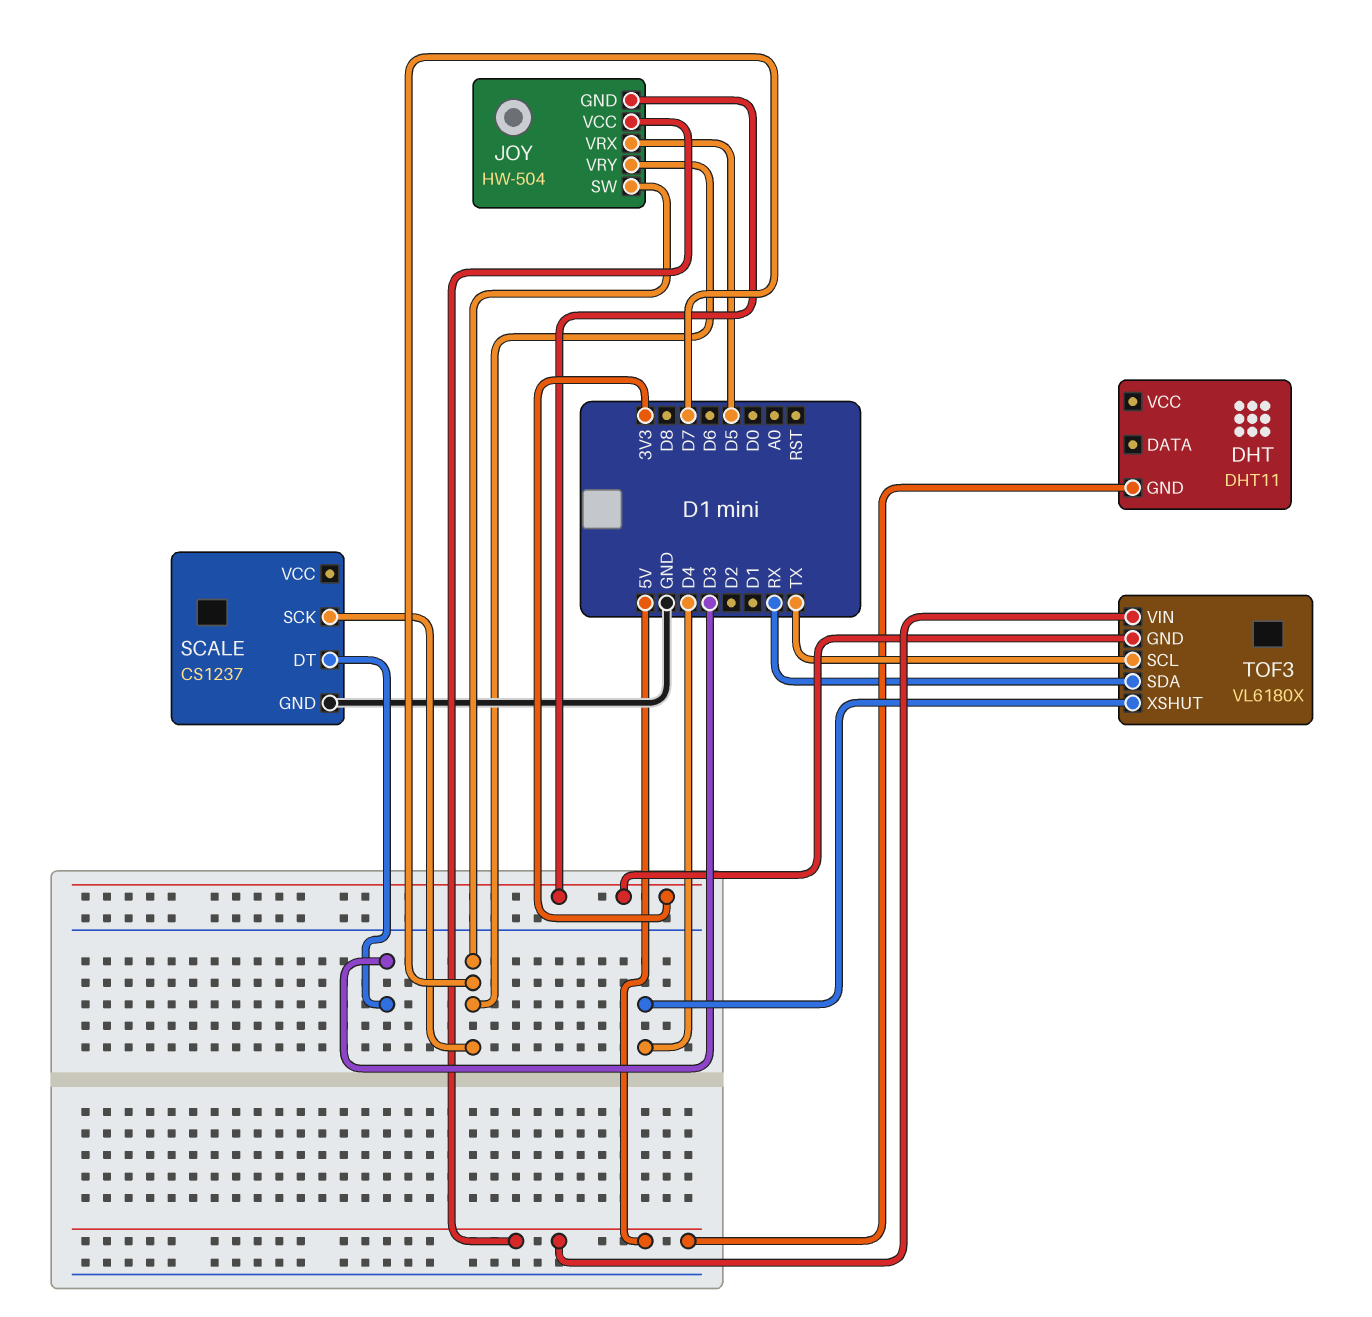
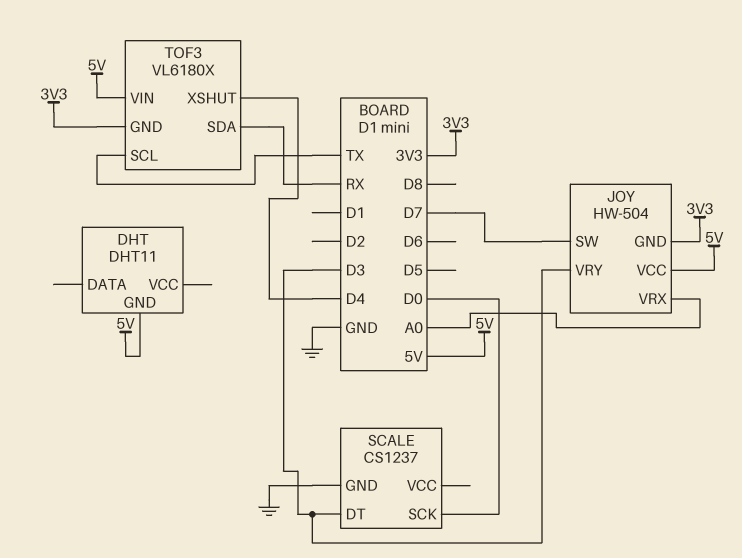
JOY pin VRX: D5 -> A0
JOY pin VRY: D7 -> D3
SCALE pin SCK: D7 -> D0

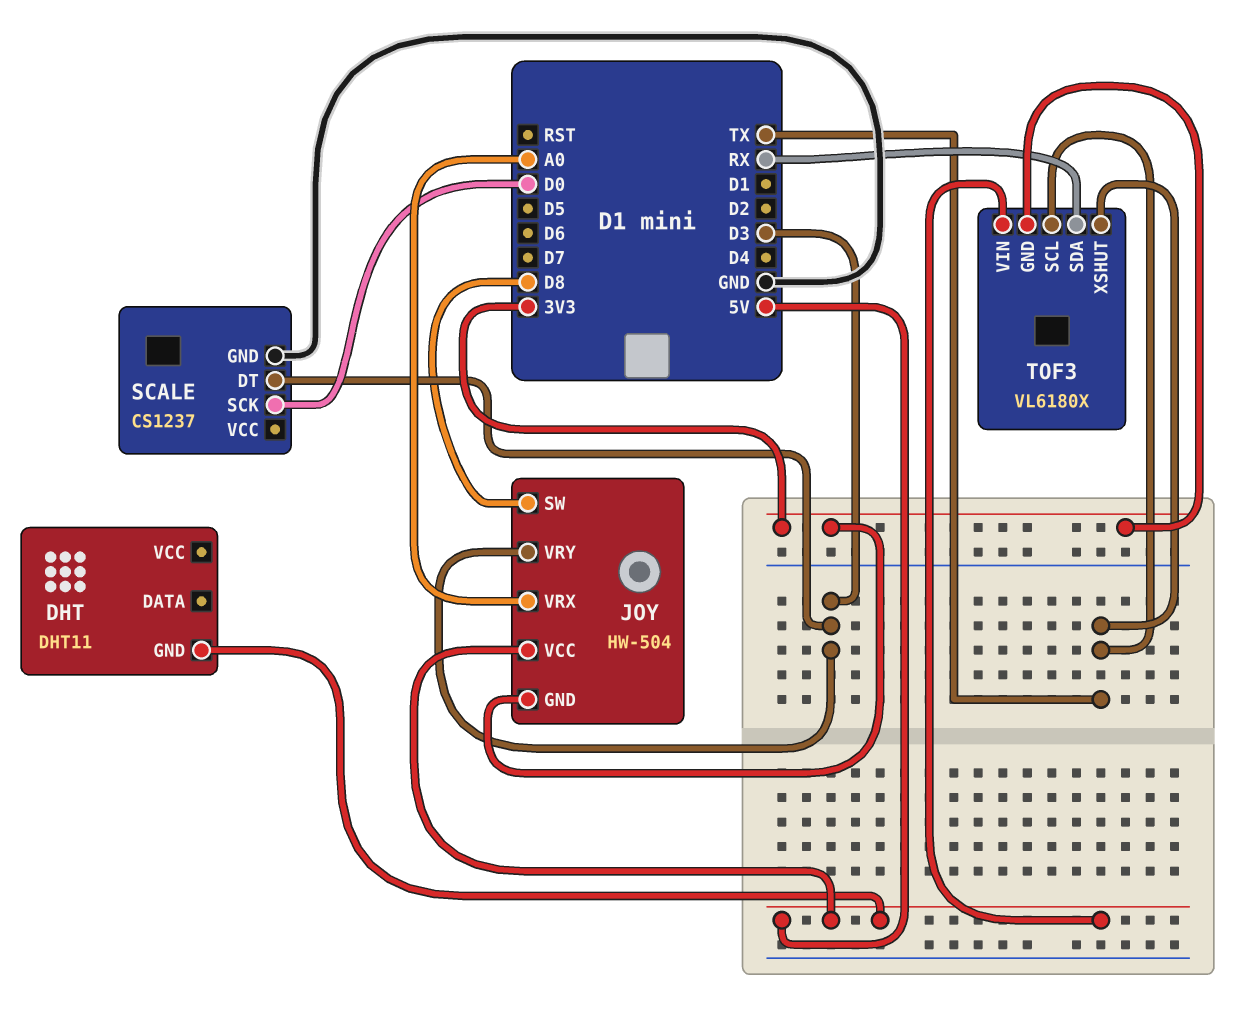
JOY pin SW: D7 -> D8
TOF3 pin XSHUT: D4 -> TX

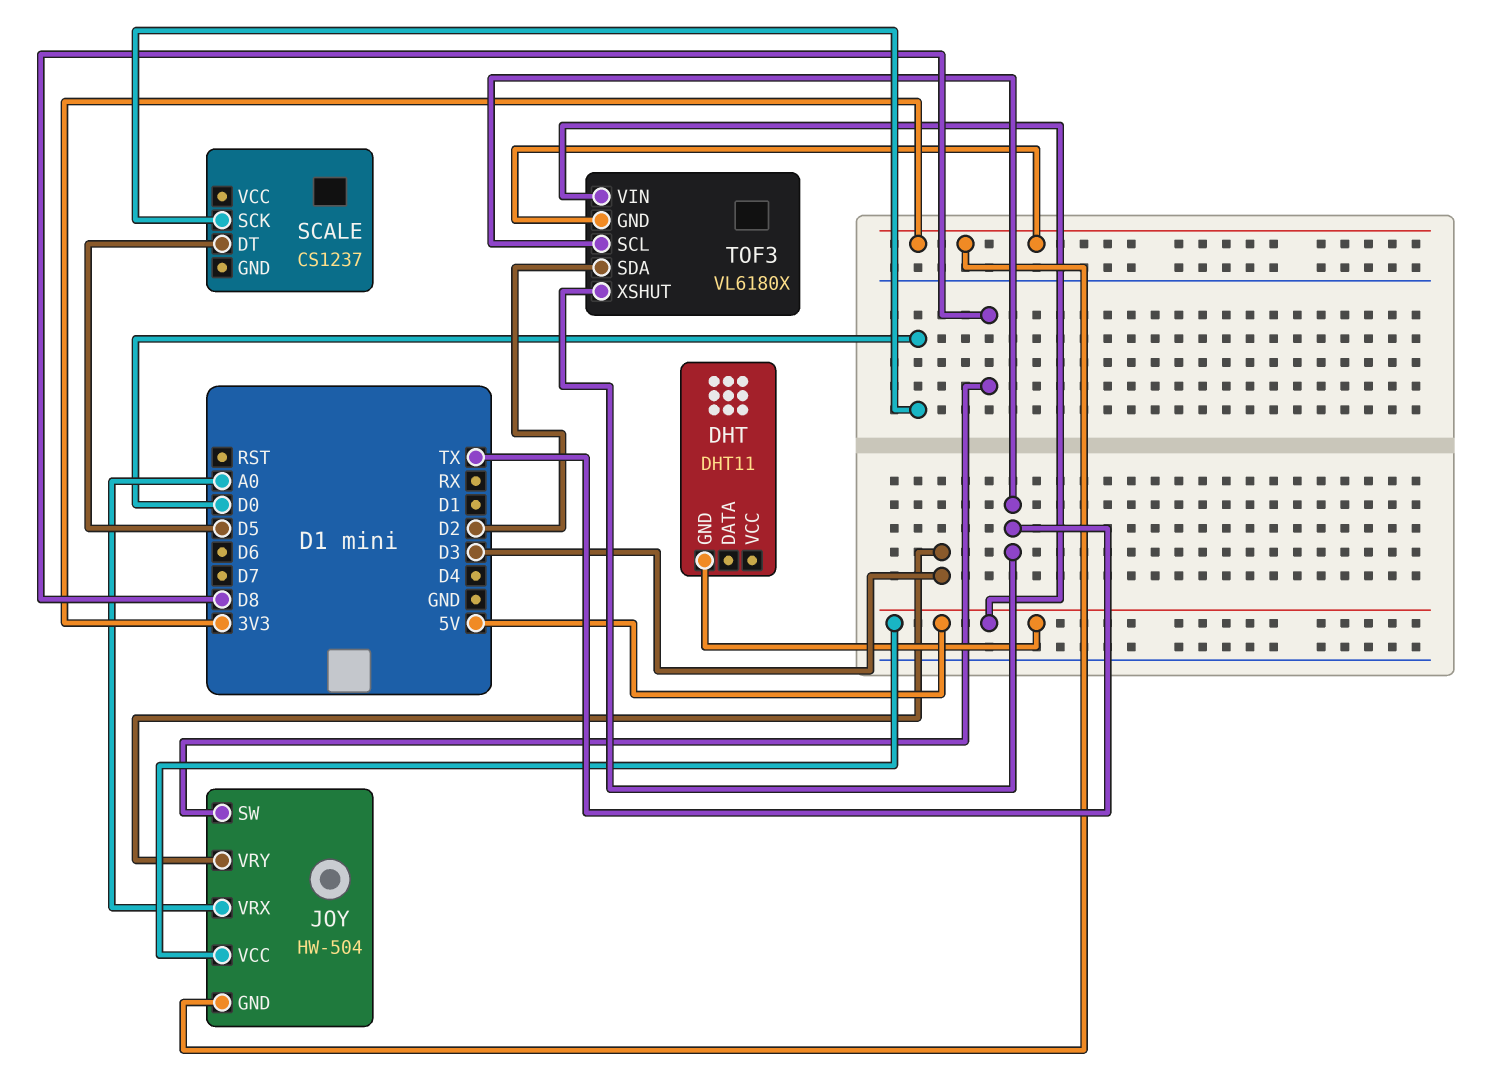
SCALE pin DT: D3 -> D5
SCALE pin GND: GND -> none
TOF3 pin SDA: RX -> D2

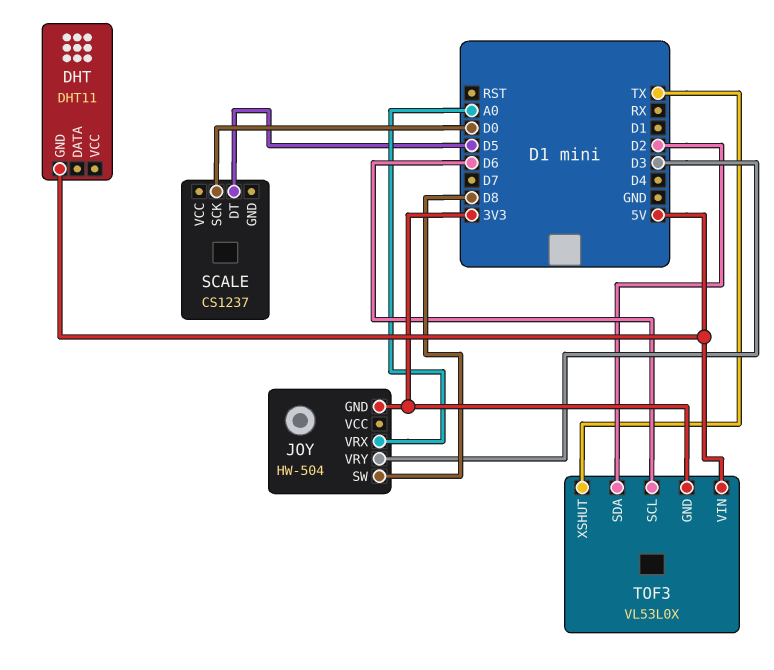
JOY pin VCC: 5V -> none
TOF3: VL6180X -> VL53L0X
TOF3 pin SCL: TX -> D6

